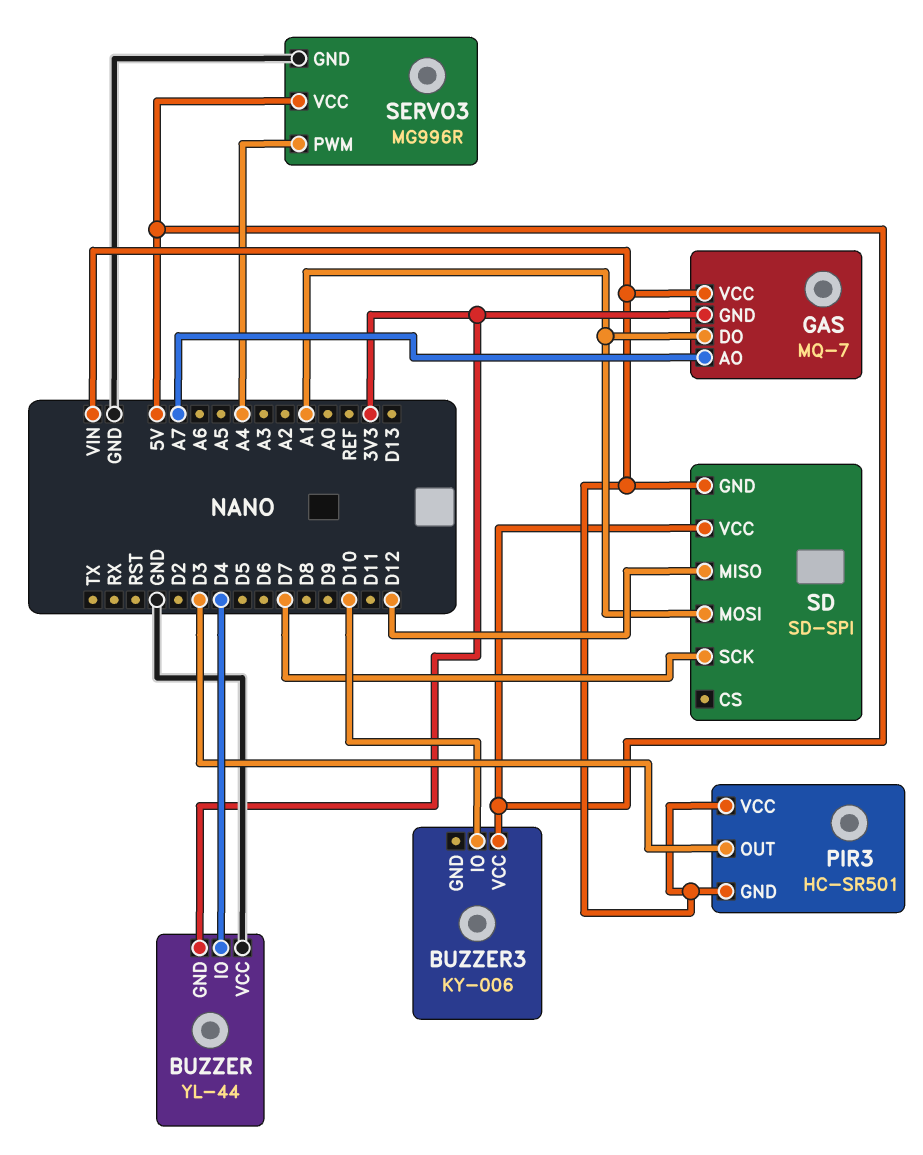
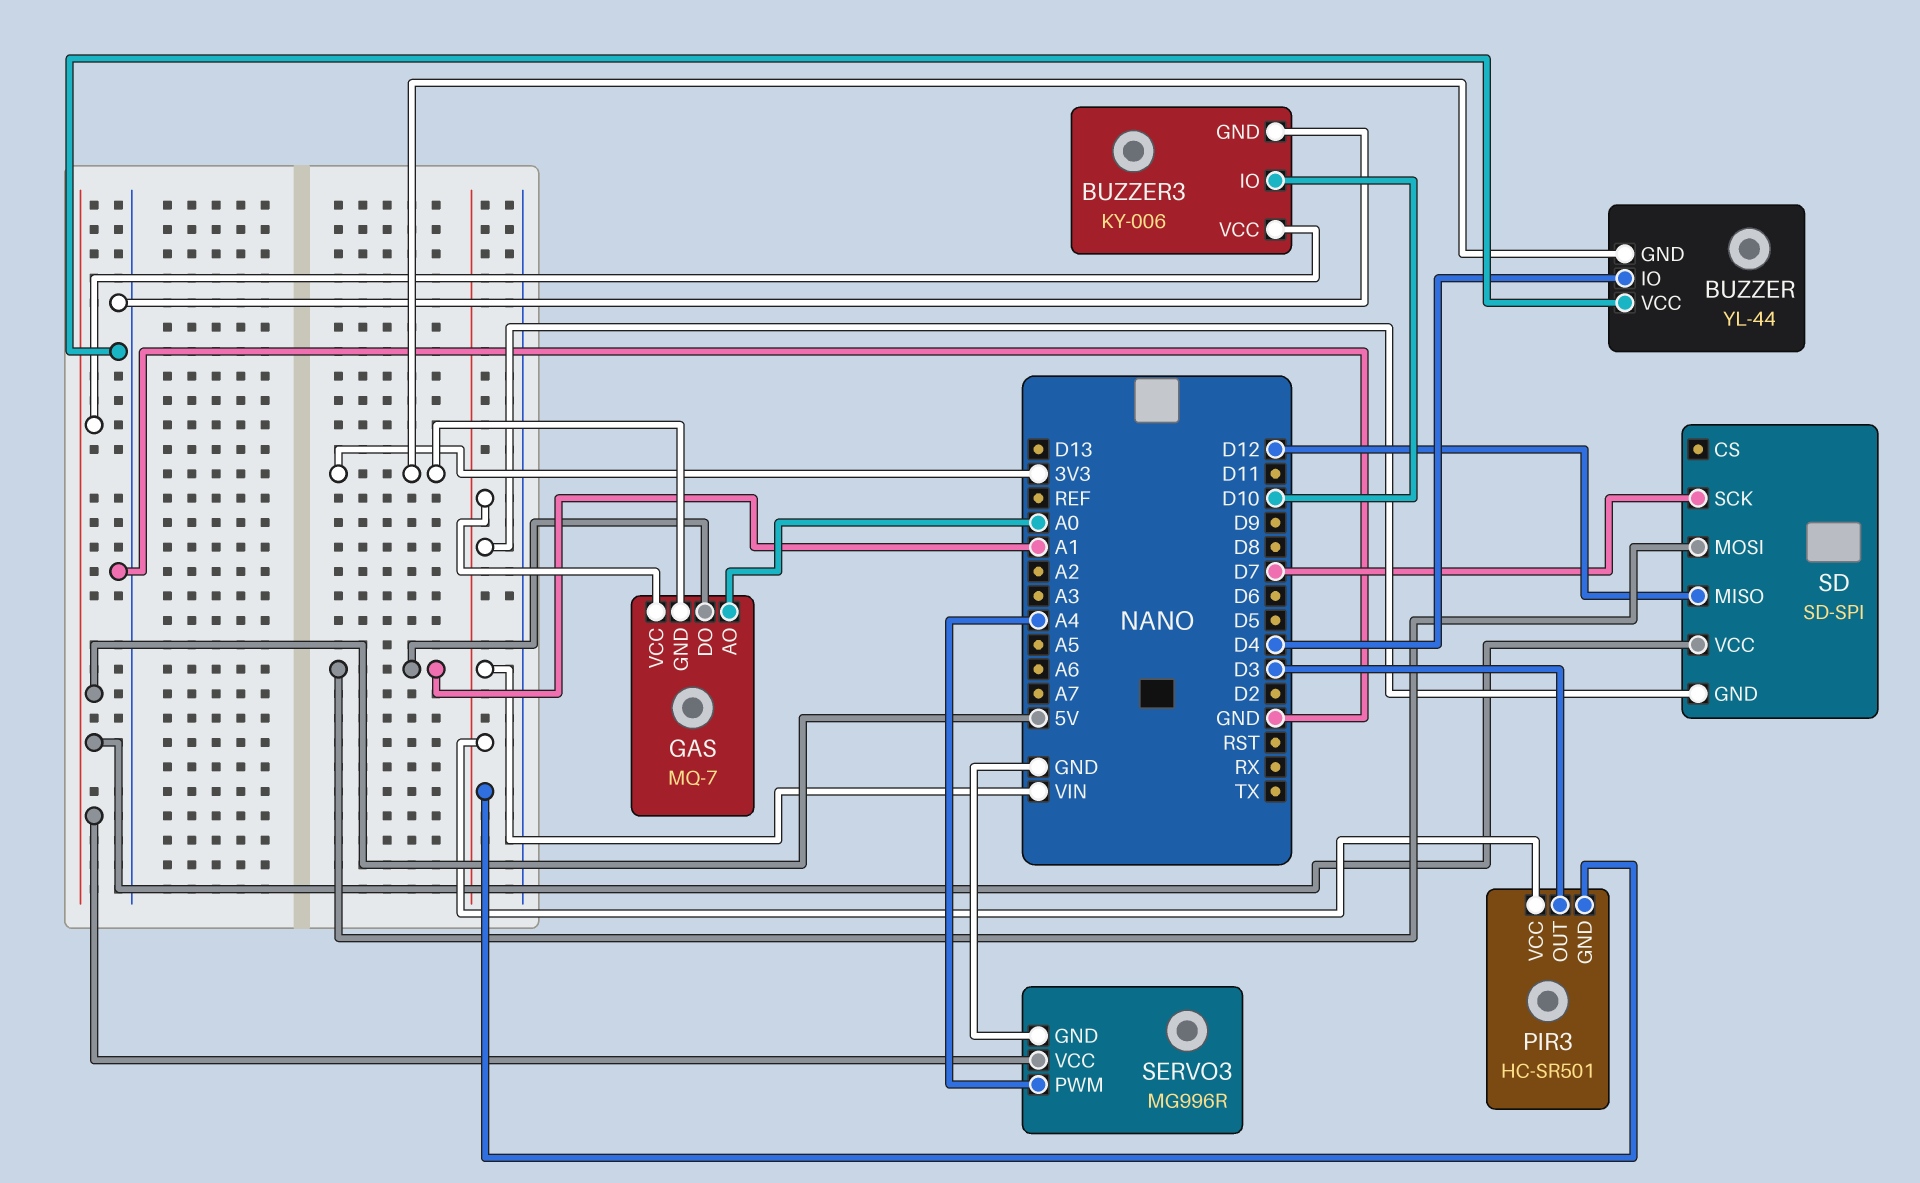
BUZZER3 pin GND: none -> GND
GAS pin AO: A7 -> A0

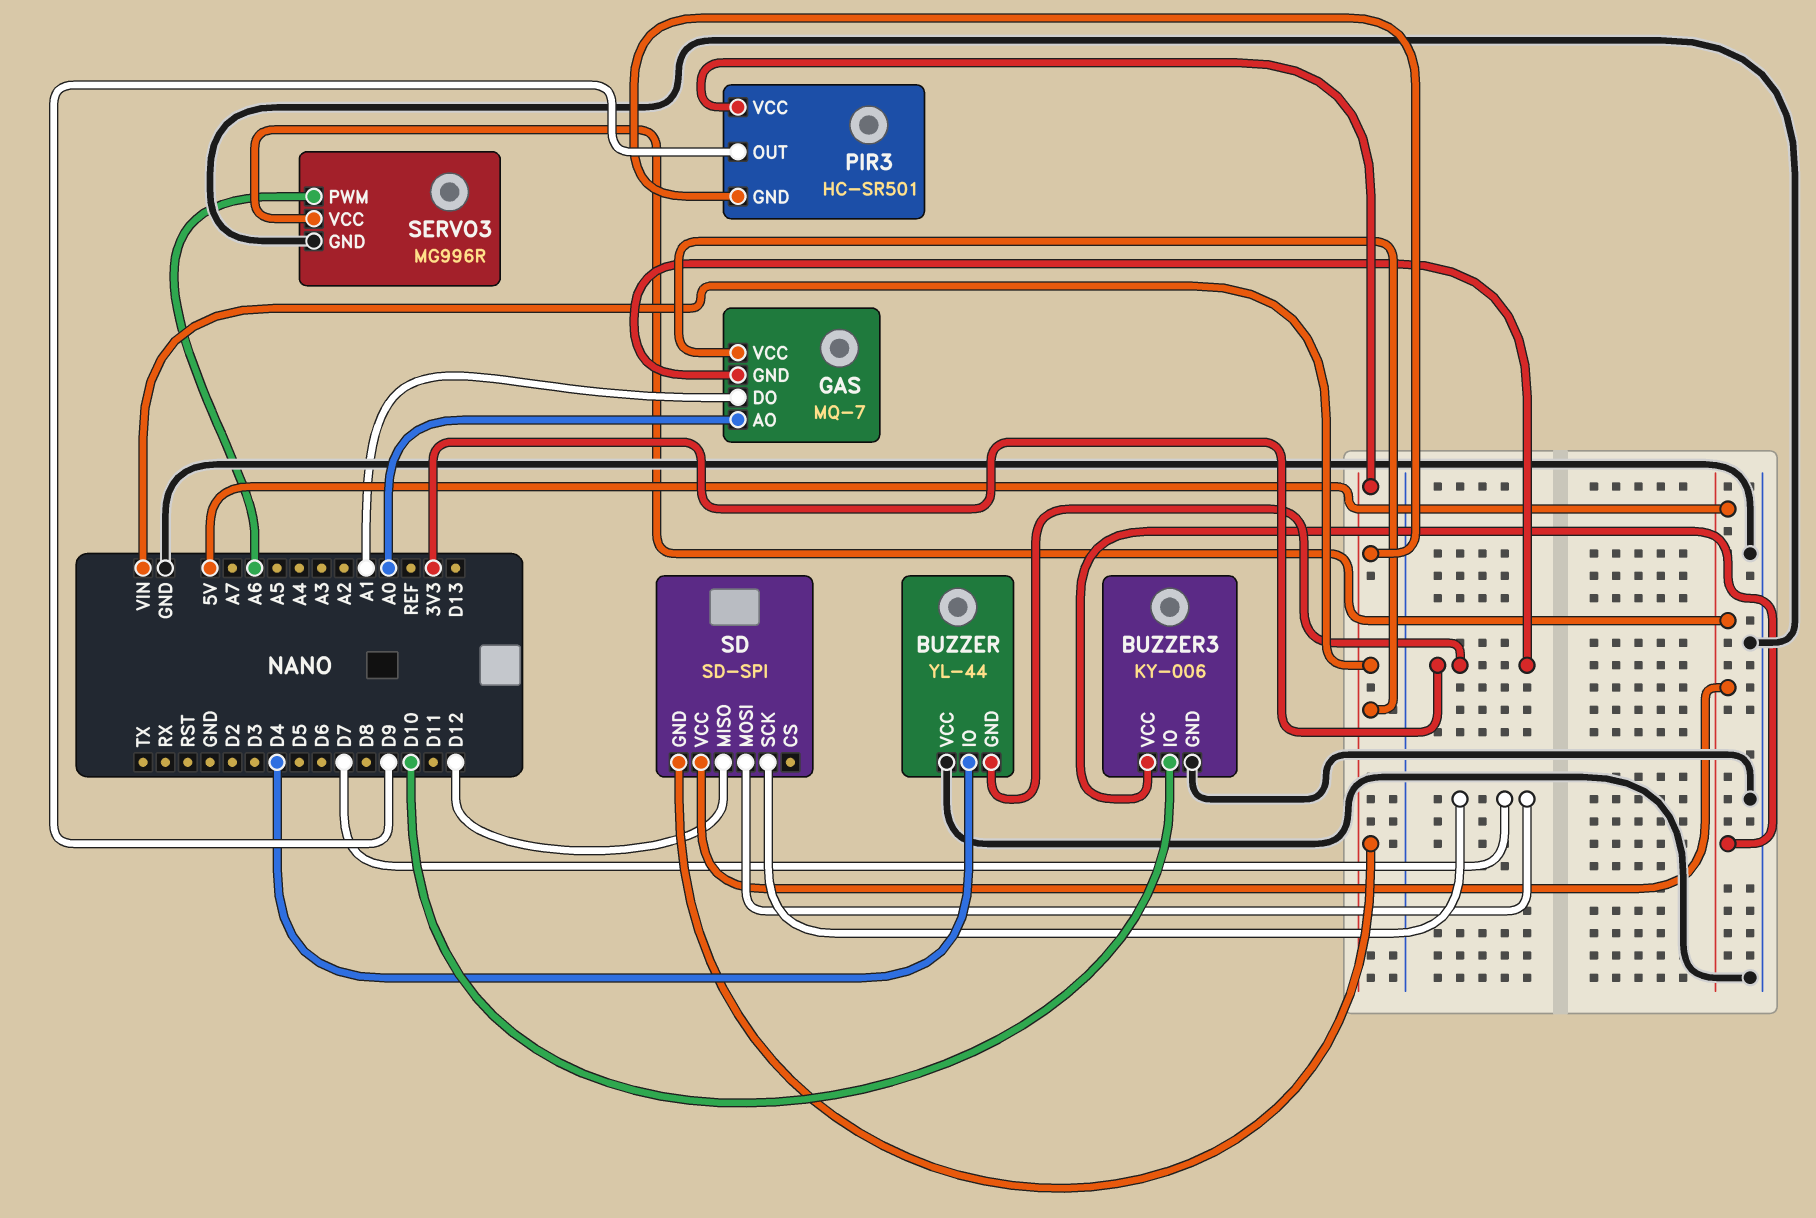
PIR3 pin OUT: D3 -> D9
SD pin MOSI: A1 -> D7
SERVO3 pin PWM: A4 -> A6

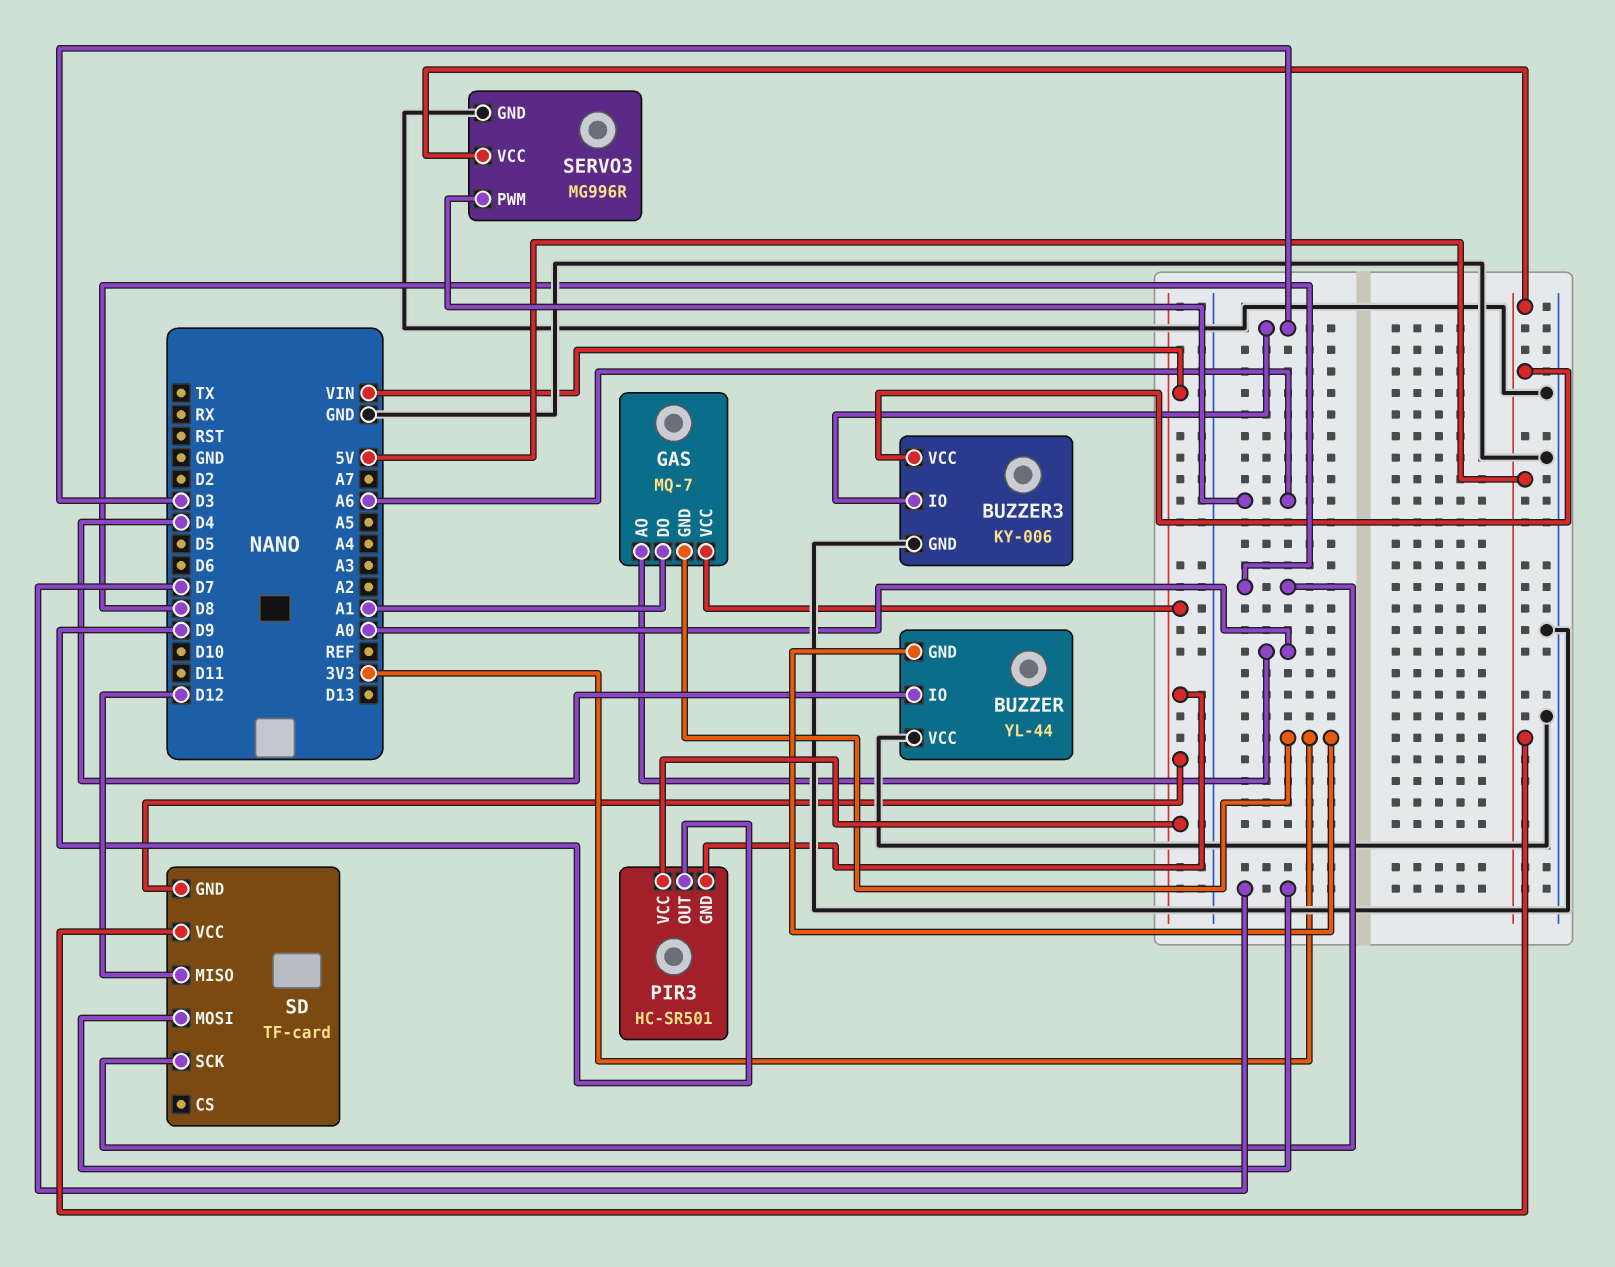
BUZZER3 pin IO: D10 -> D3
SD: SD-SPI -> TF-card
SD pin SCK: D7 -> D8

